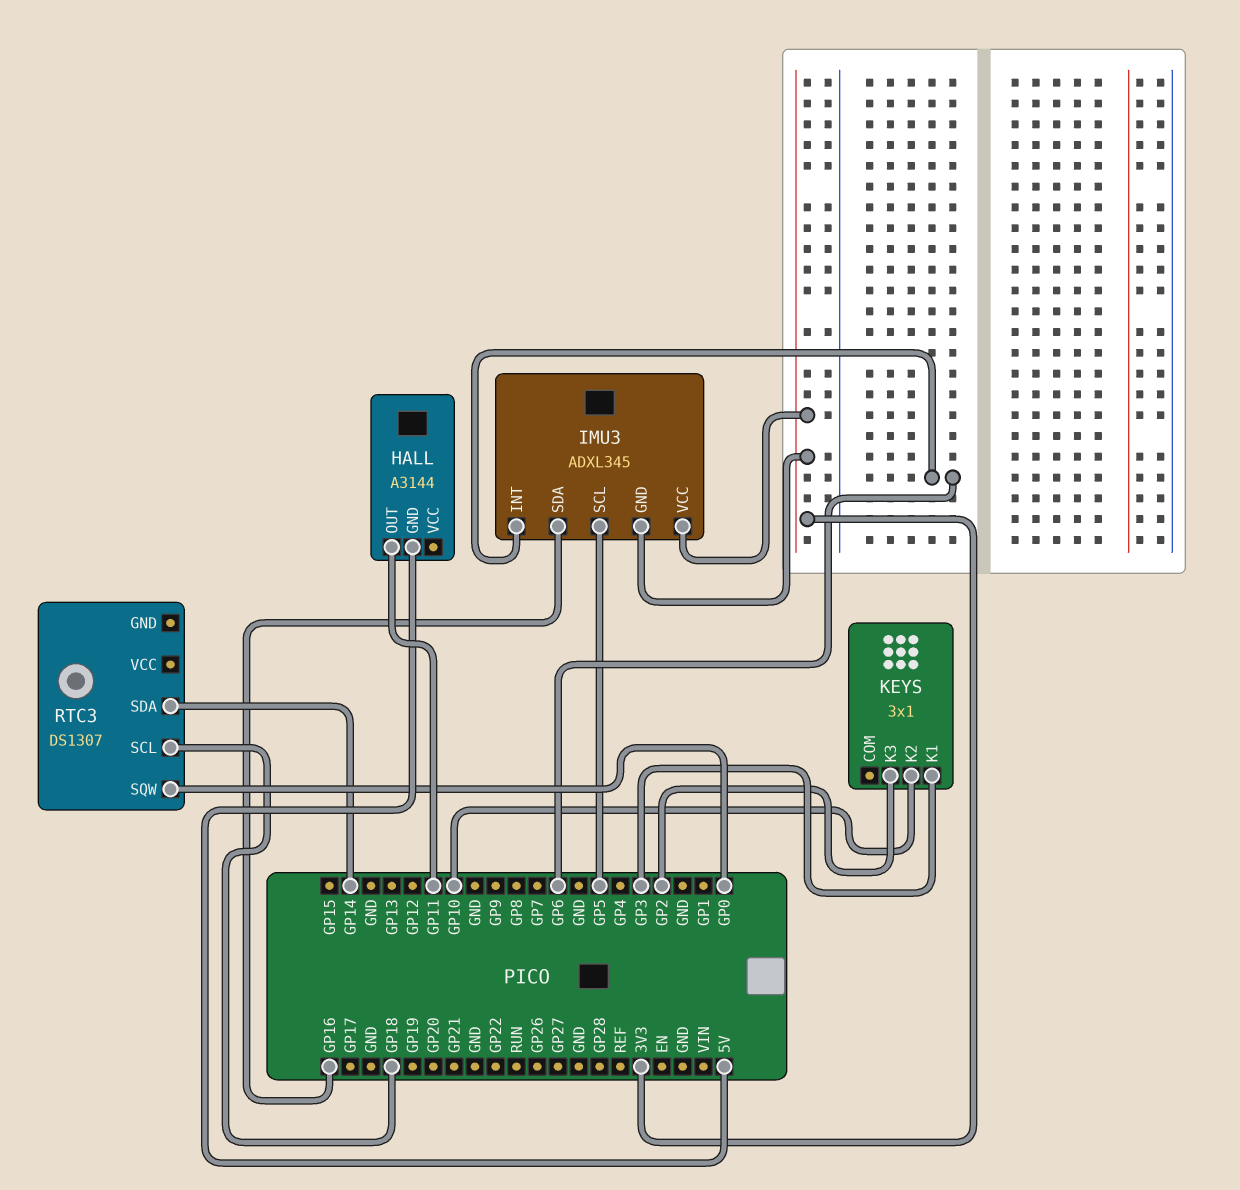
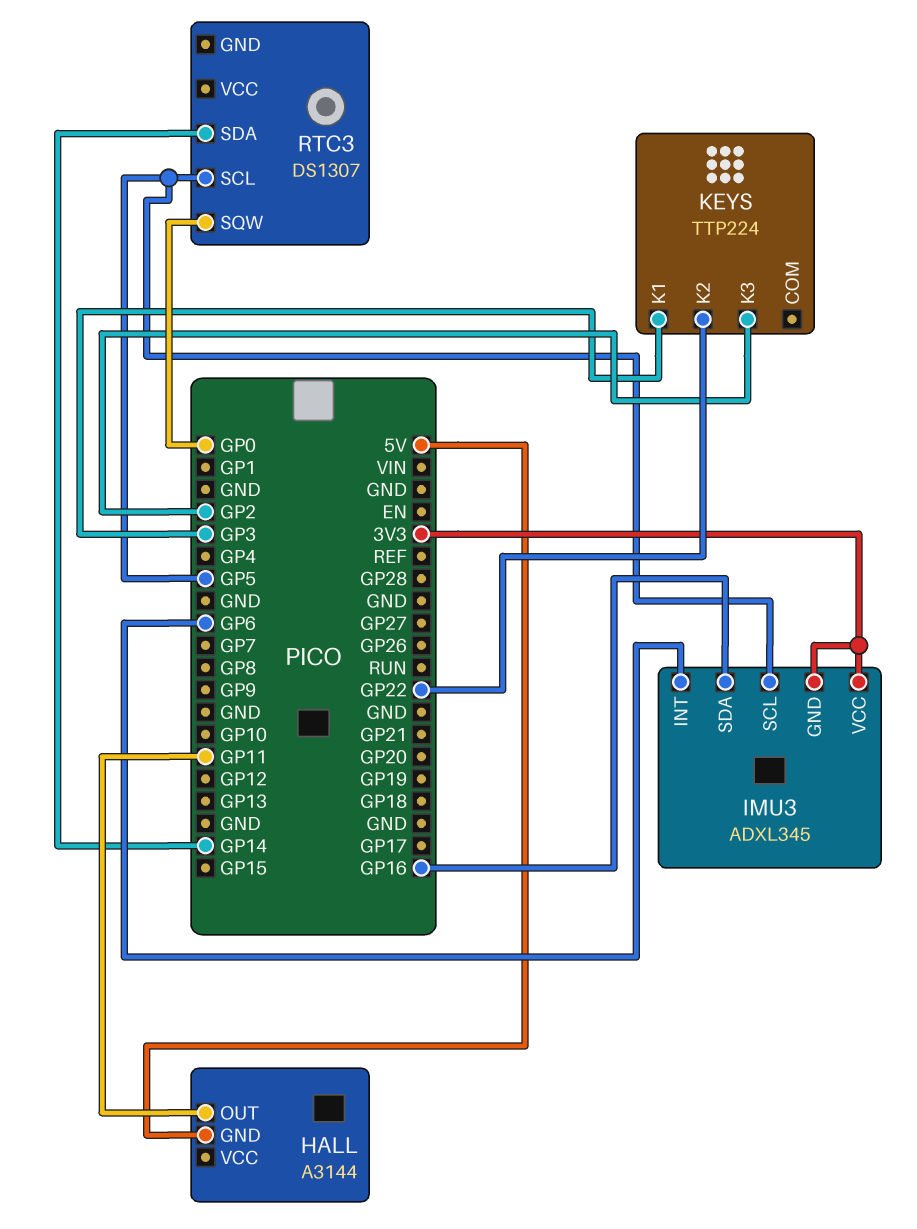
KEYS: 3x1 -> TTP224
KEYS pin K2: GP10 -> GP22
RTC3 pin SCL: GP18 -> GP5

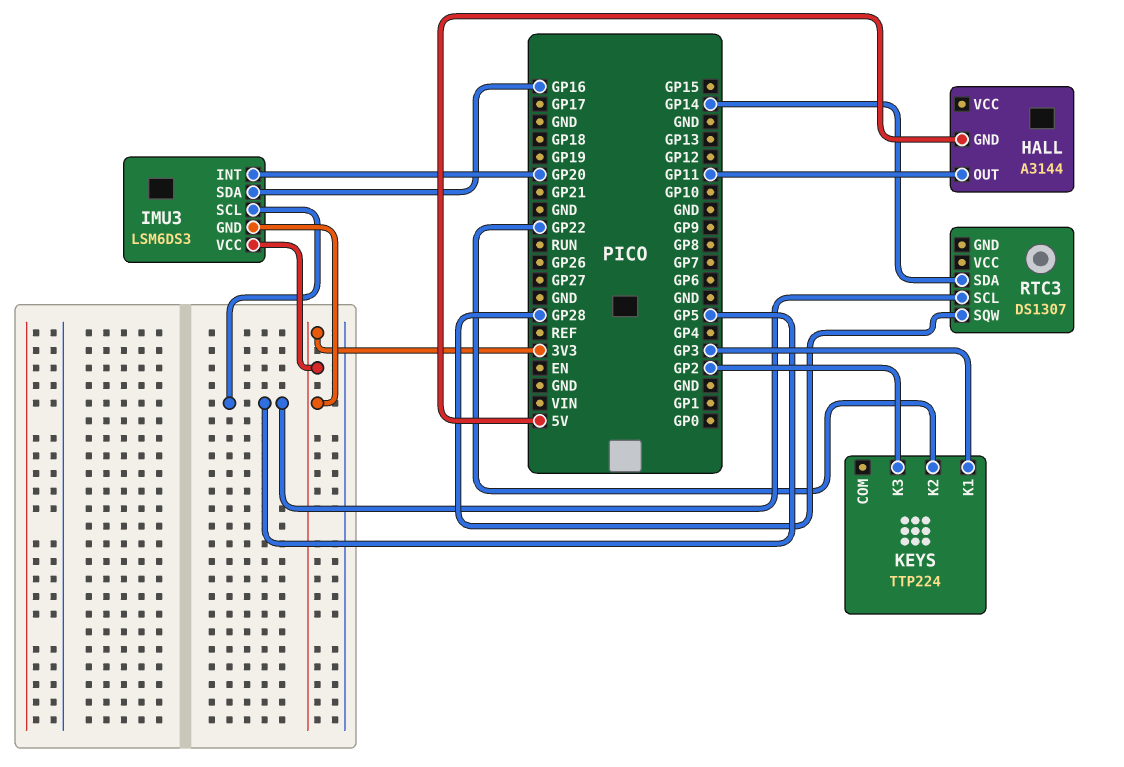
IMU3: ADXL345 -> LSM6DS3
IMU3 pin INT: GP6 -> GP20
RTC3 pin SQW: GP0 -> GP28

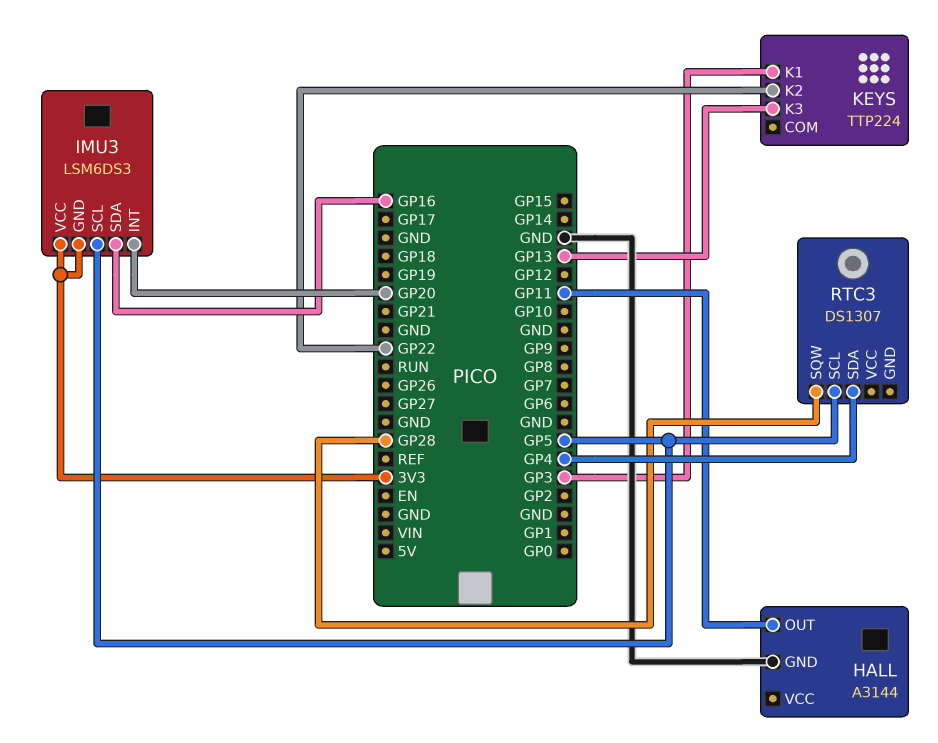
HALL pin GND: 5V -> GND
KEYS pin K3: GP2 -> GP13
RTC3 pin SDA: GP14 -> GP4

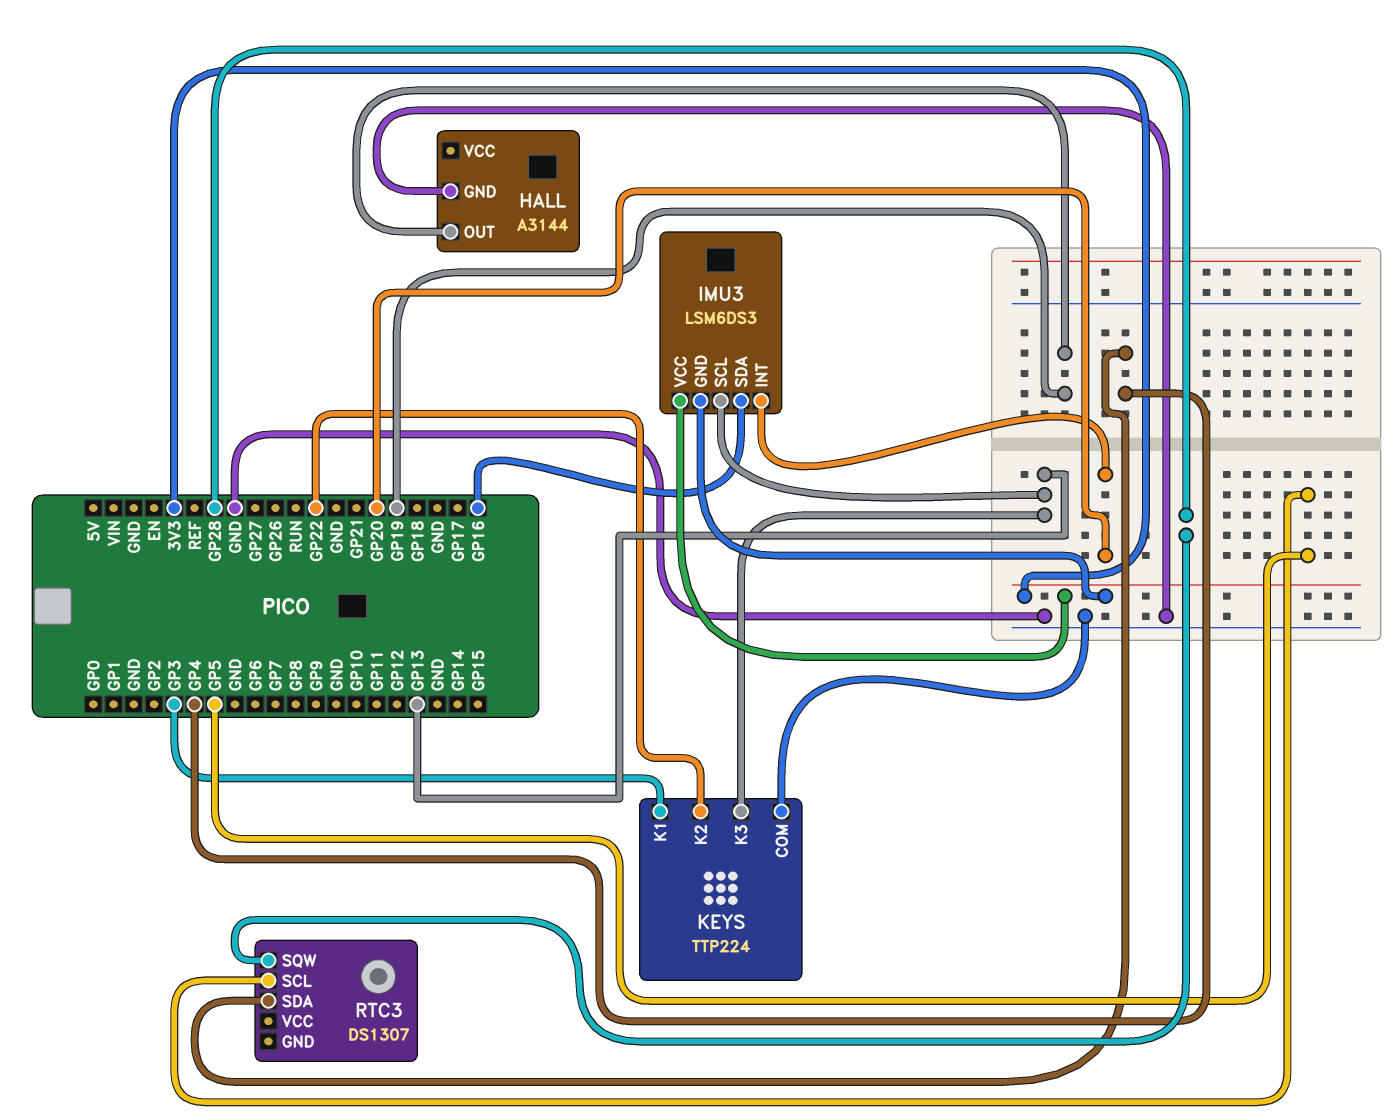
HALL pin OUT: GP11 -> GP19
IMU3 pin SCL: GP5 -> GP13
KEYS pin COM: none -> GND

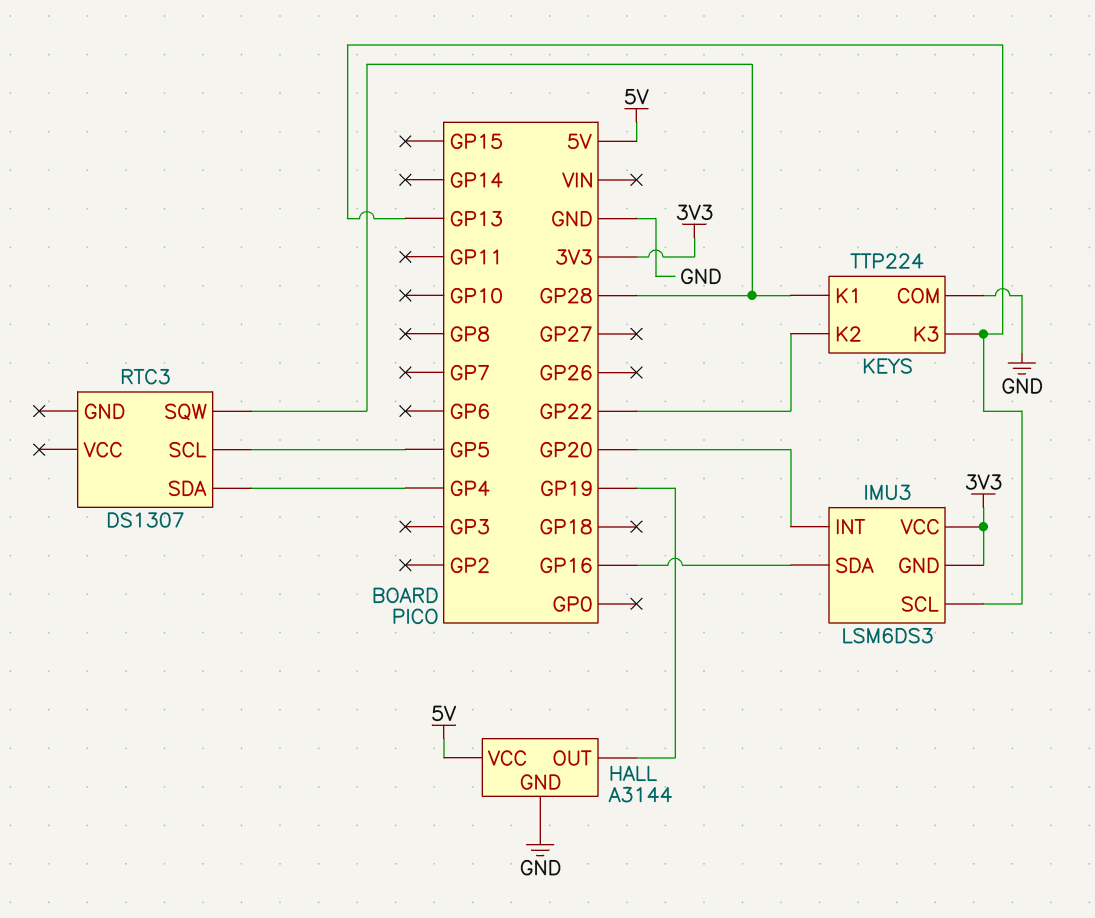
HALL pin VCC: none -> 5V
KEYS pin K1: GP3 -> GP28

